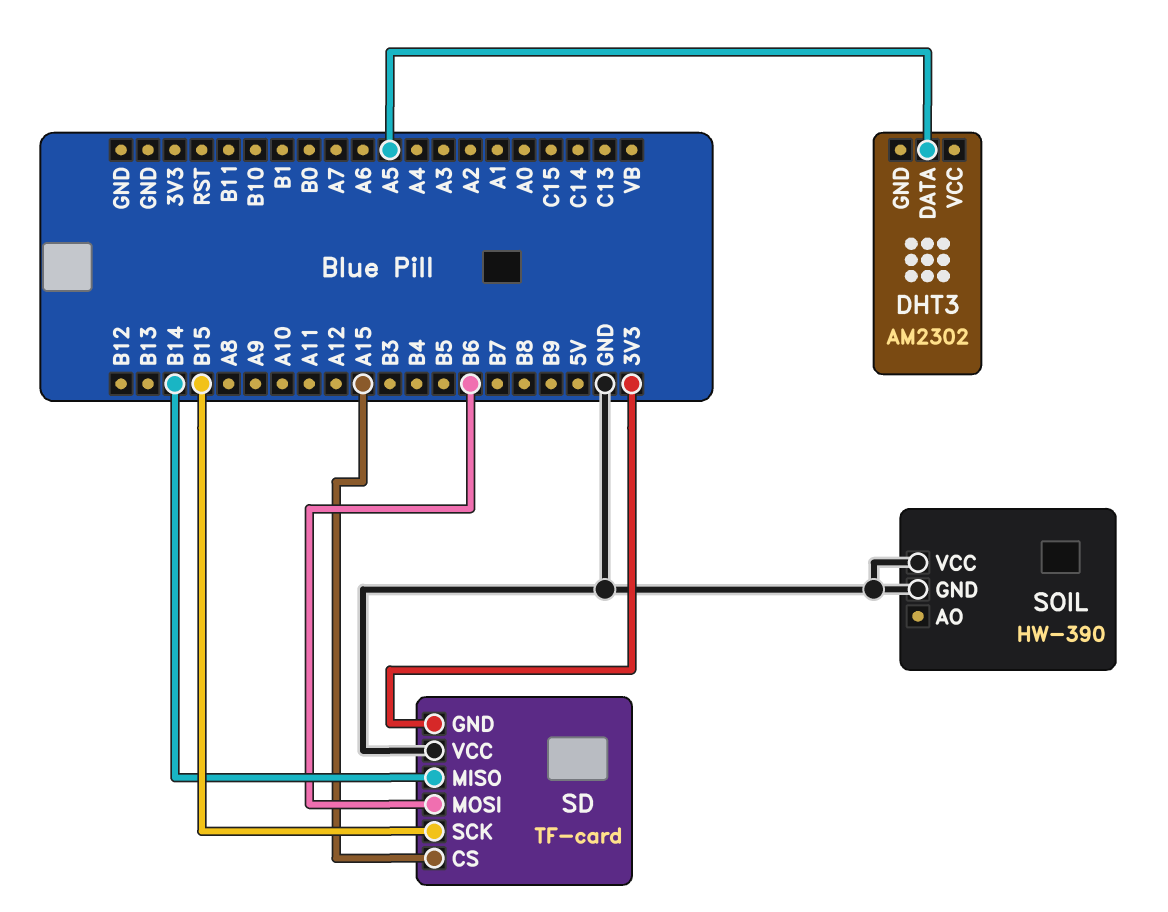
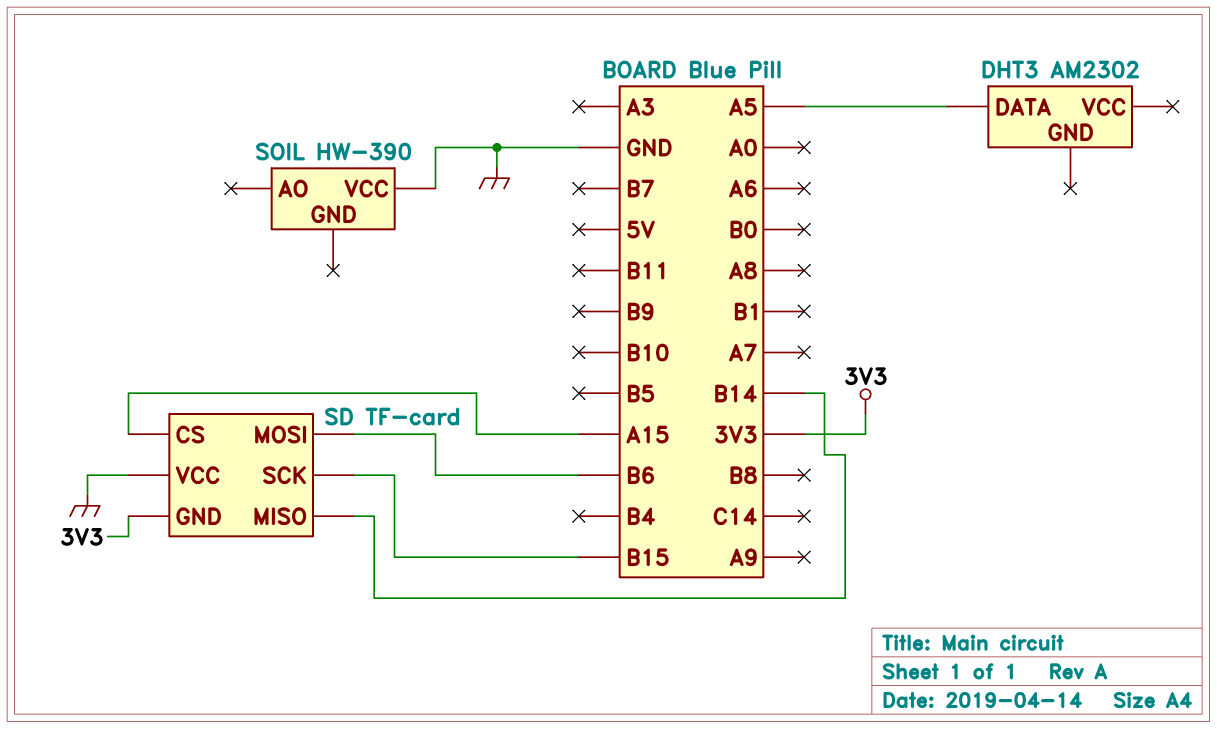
SOIL pin GND: GND -> none

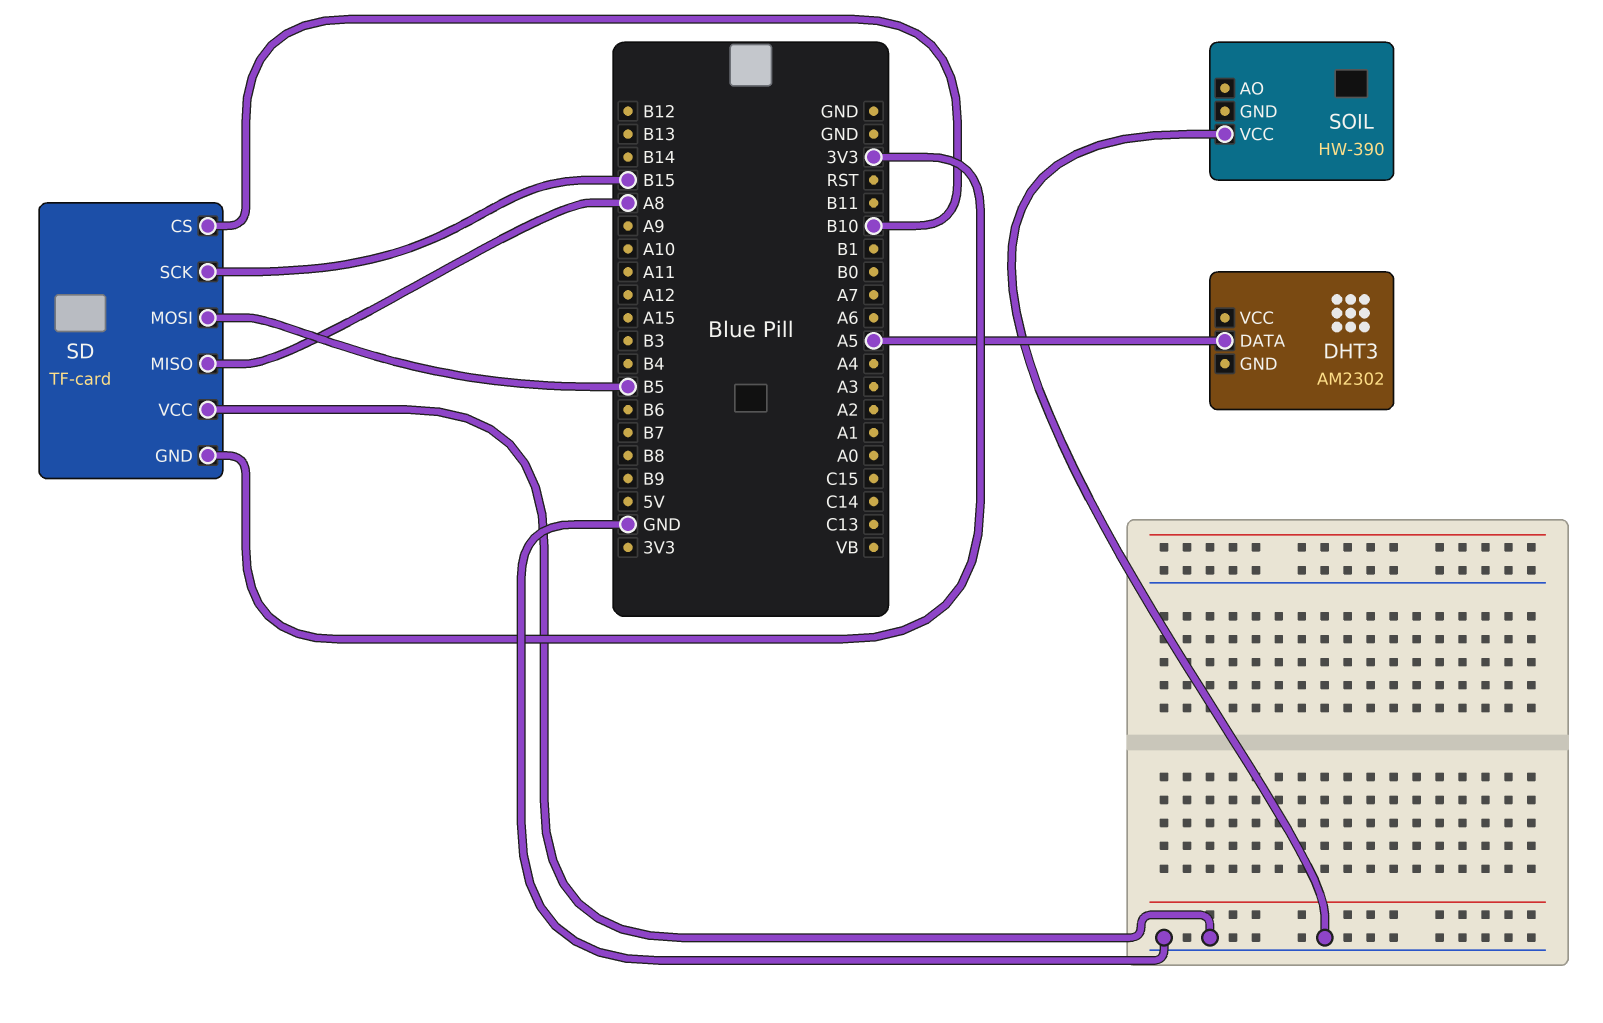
SD pin CS: A15 -> B10
SD pin MISO: B14 -> A8
SD pin MOSI: B6 -> B5

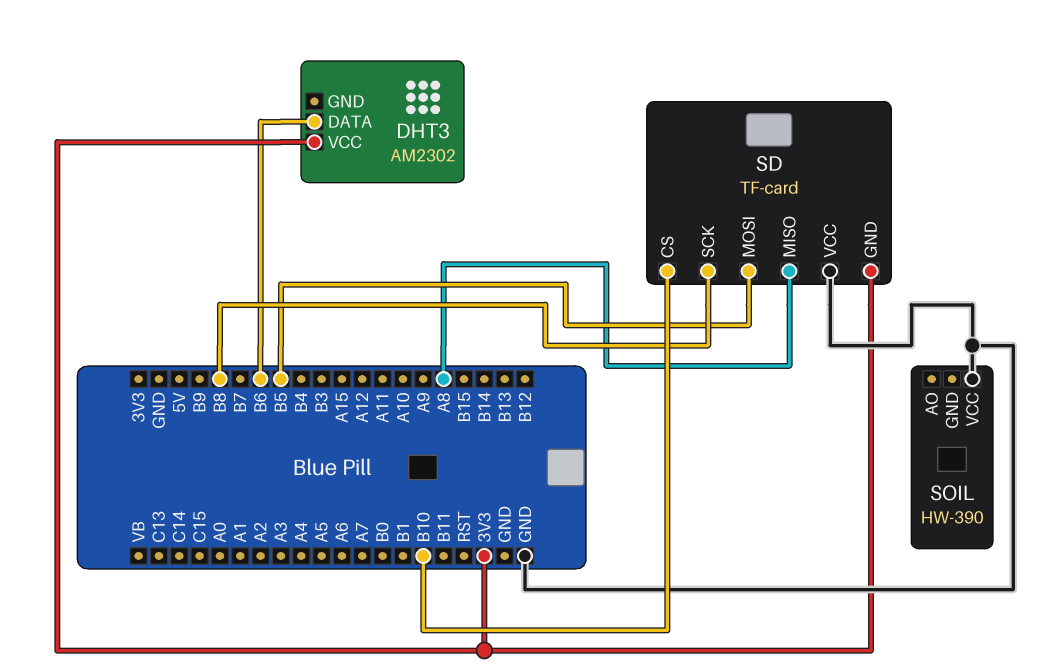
DHT3 pin DATA: A5 -> B6
DHT3 pin VCC: none -> 3V3
SD pin SCK: B15 -> B8

